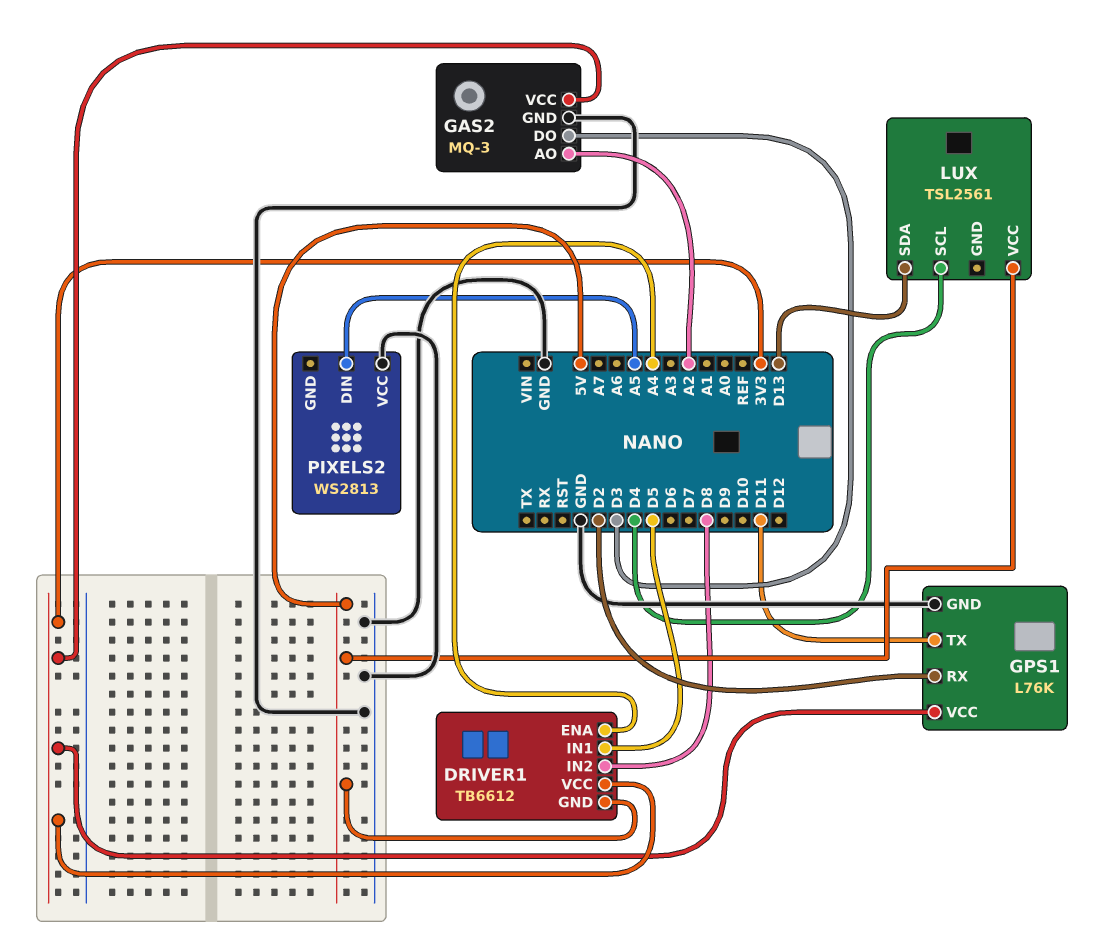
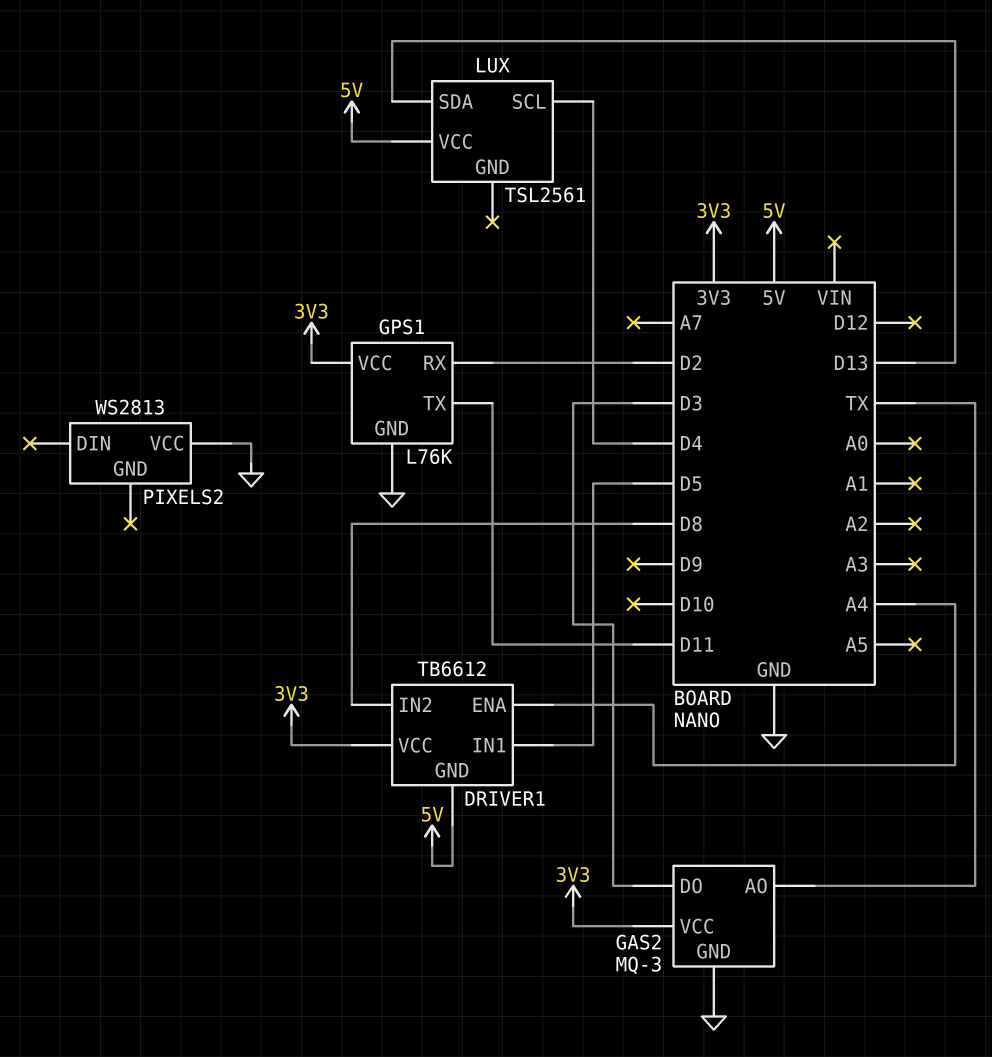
GAS2 pin AO: A2 -> TX
PIXELS2 pin DIN: A5 -> none

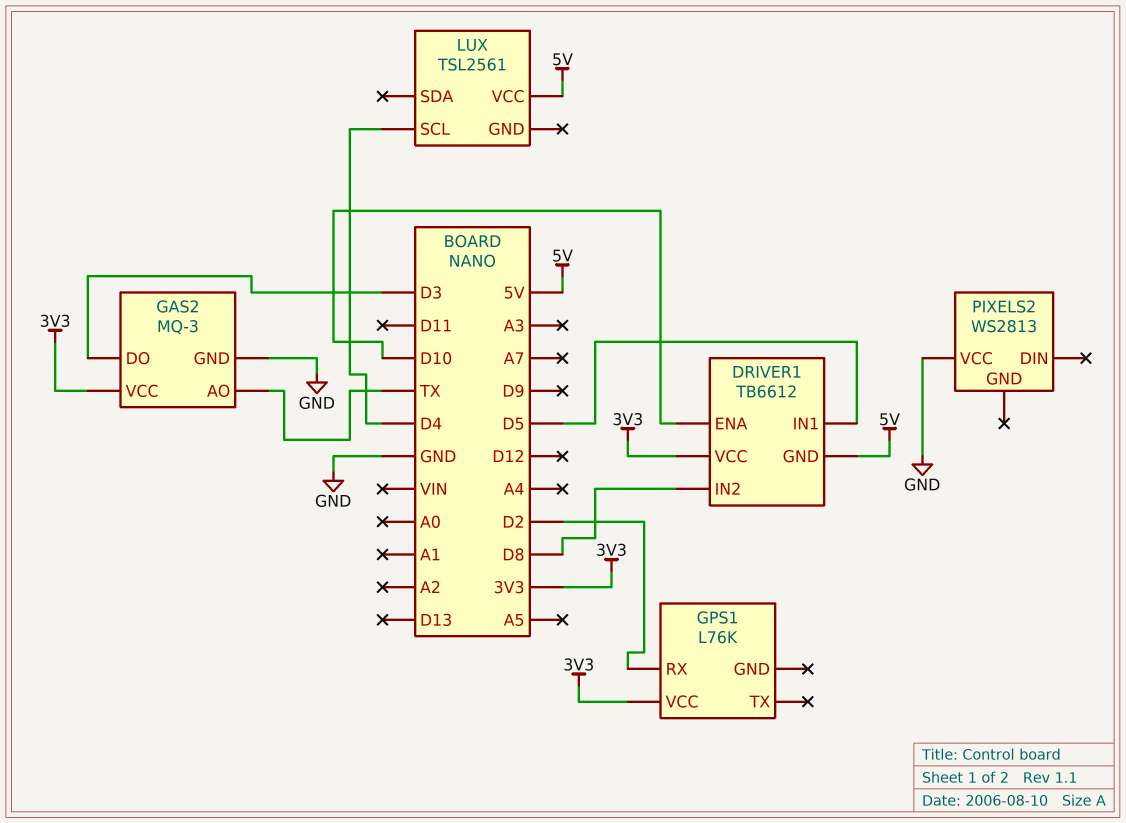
DRIVER1 pin ENA: A4 -> D10
GPS1 pin GND: GND -> none
GPS1 pin TX: D11 -> none
LUX pin SDA: D13 -> none

